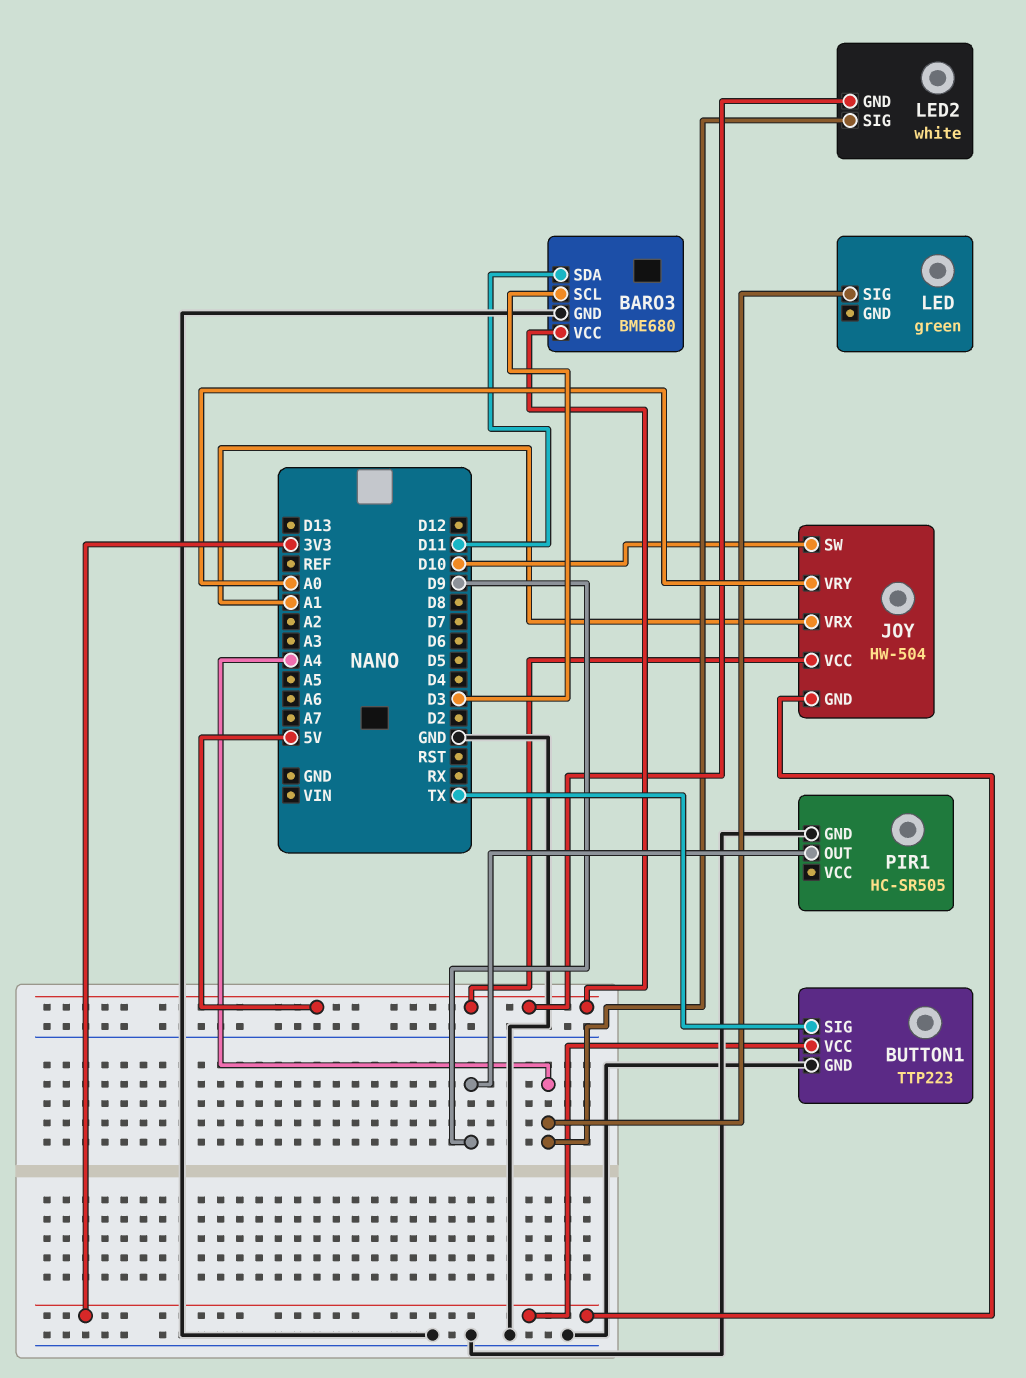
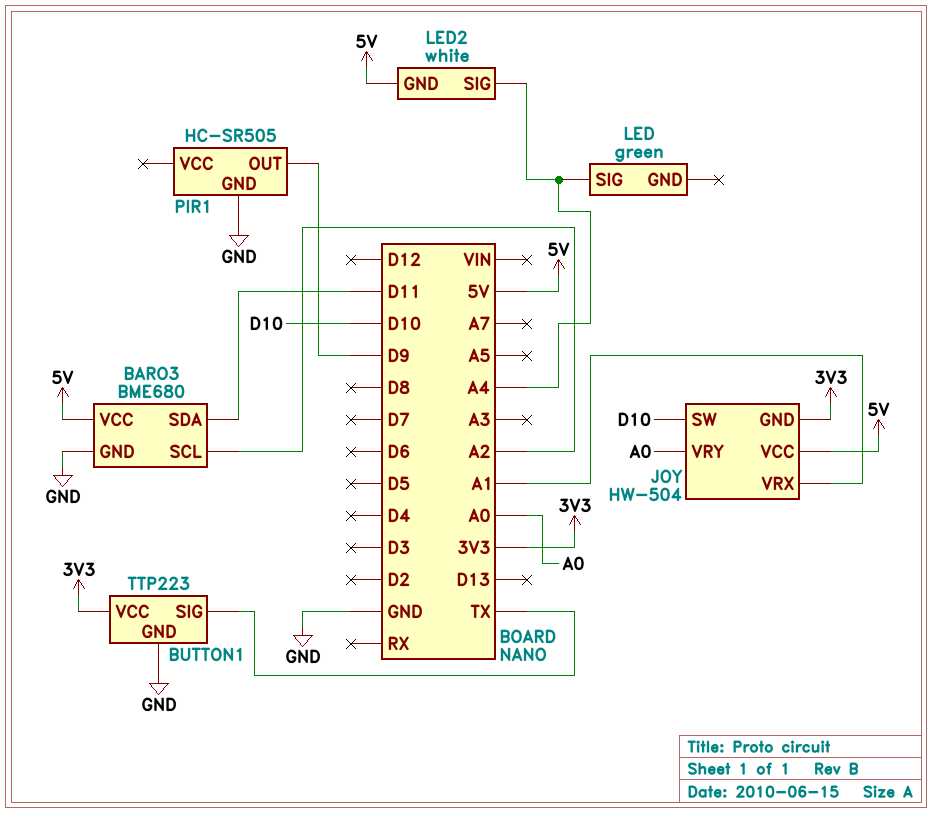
BARO3 pin SCL: D3 -> A2

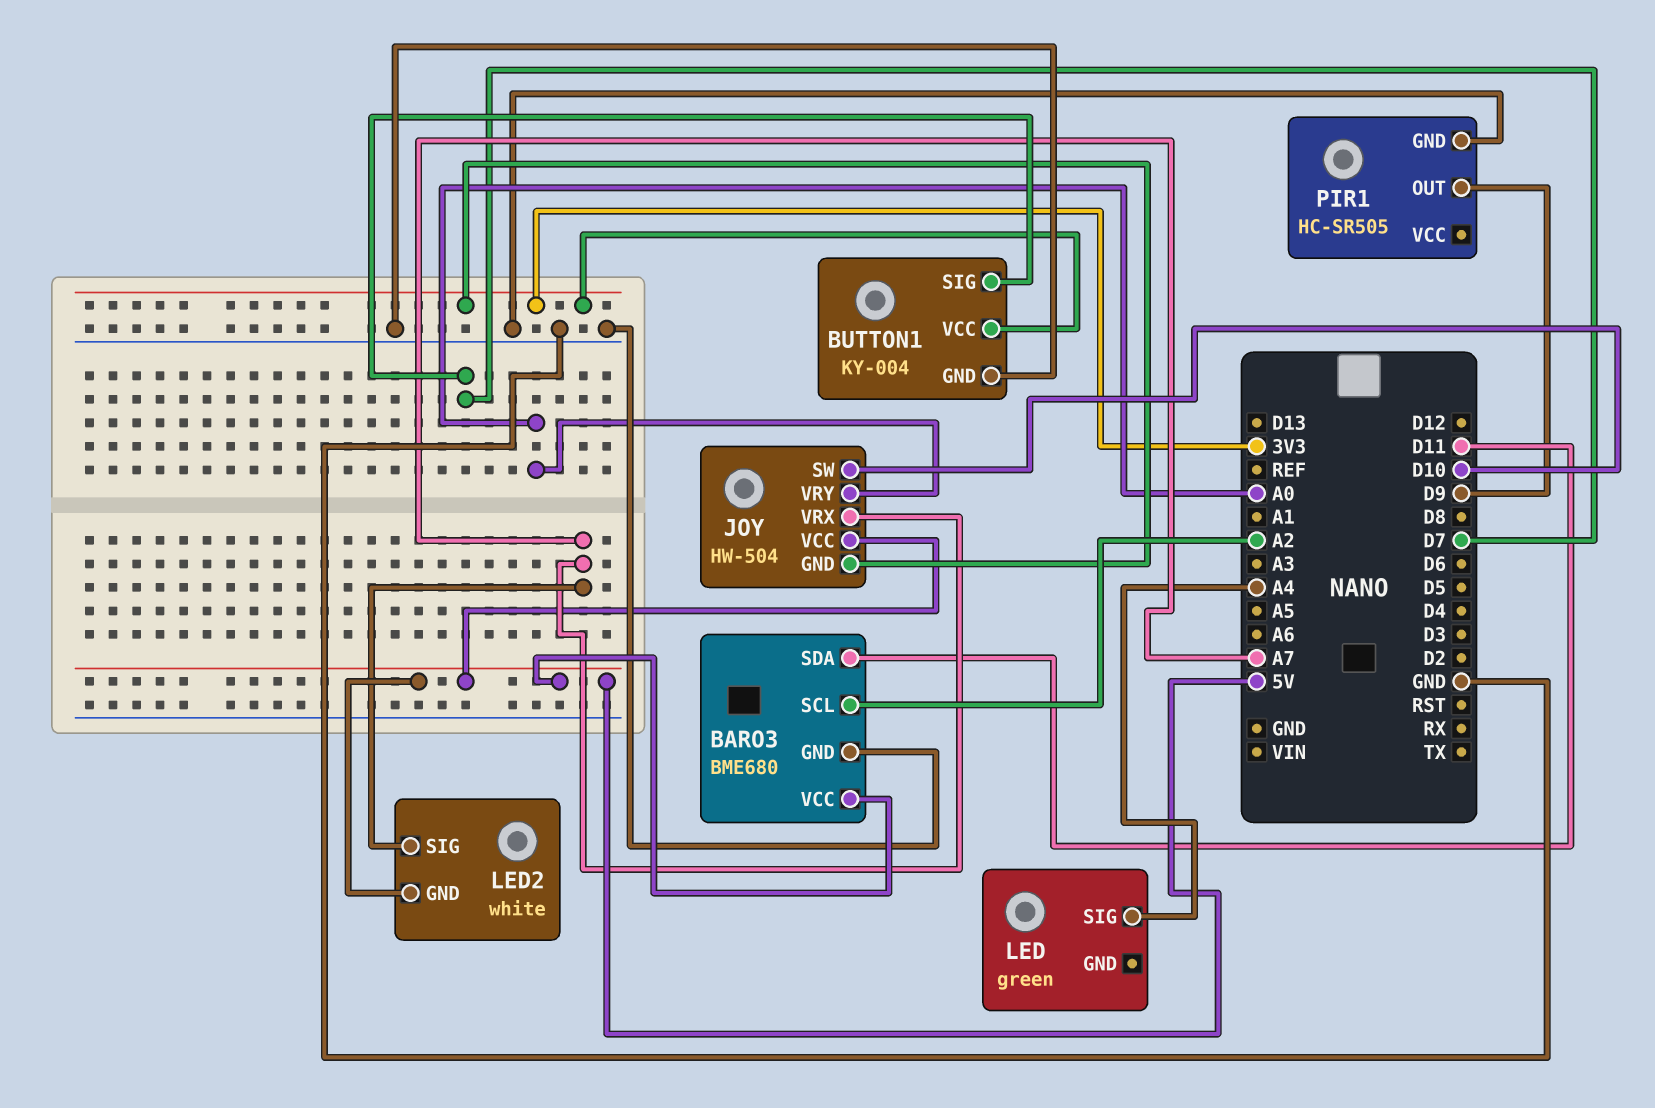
BUTTON1: TTP223 -> KY-004
BUTTON1 pin SIG: TX -> D7
JOY pin VRX: A1 -> A7
LED2 pin SIG: A4 -> A7

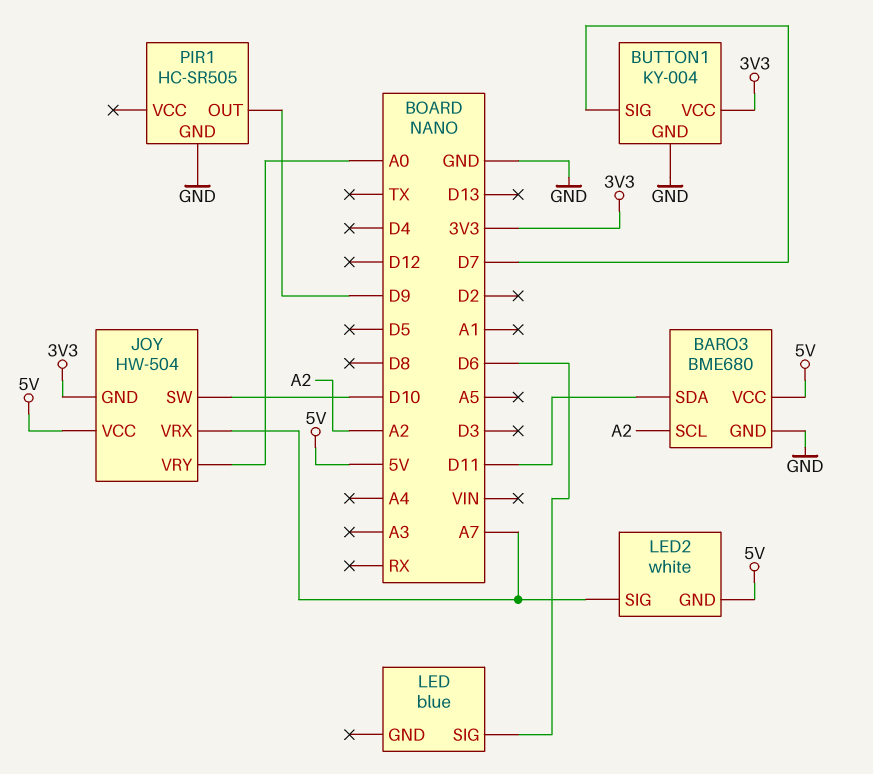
LED: green -> blue
LED pin SIG: A4 -> D6

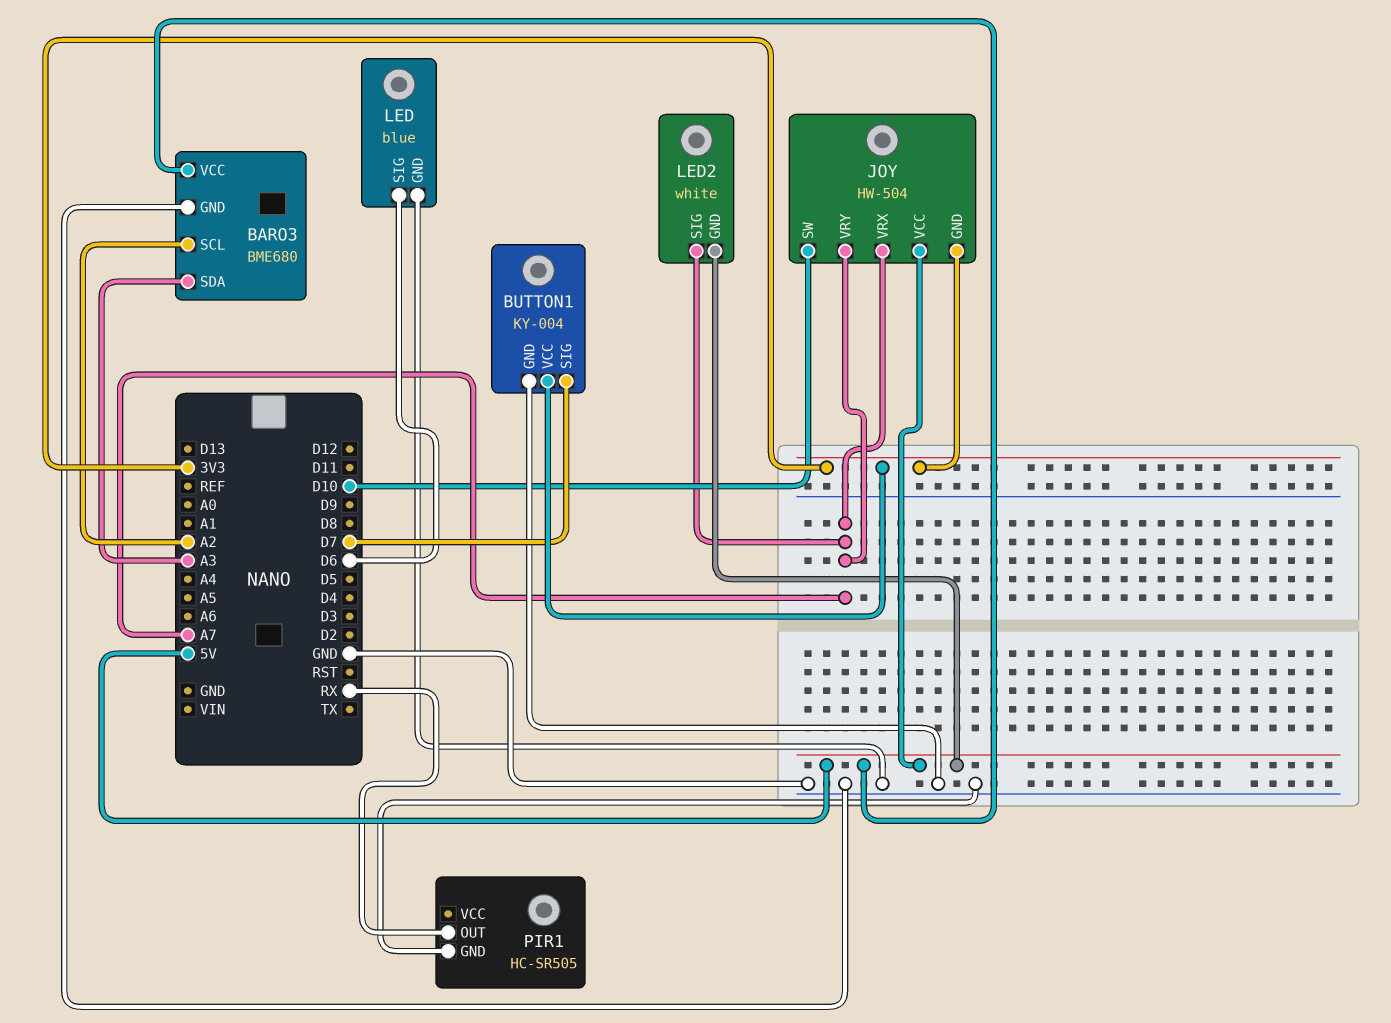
BARO3 pin SDA: D11 -> A3
JOY pin VRY: A0 -> A7
LED pin GND: none -> GND
PIR1 pin OUT: D9 -> RX

